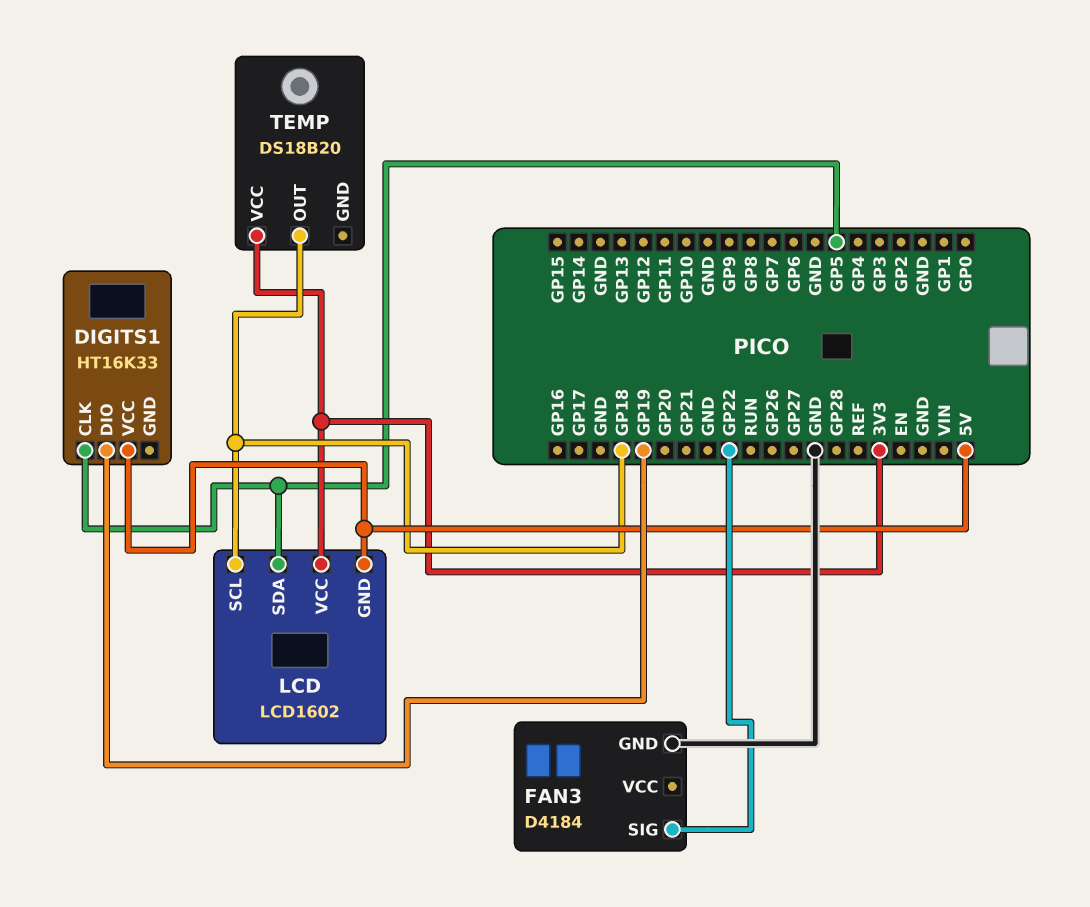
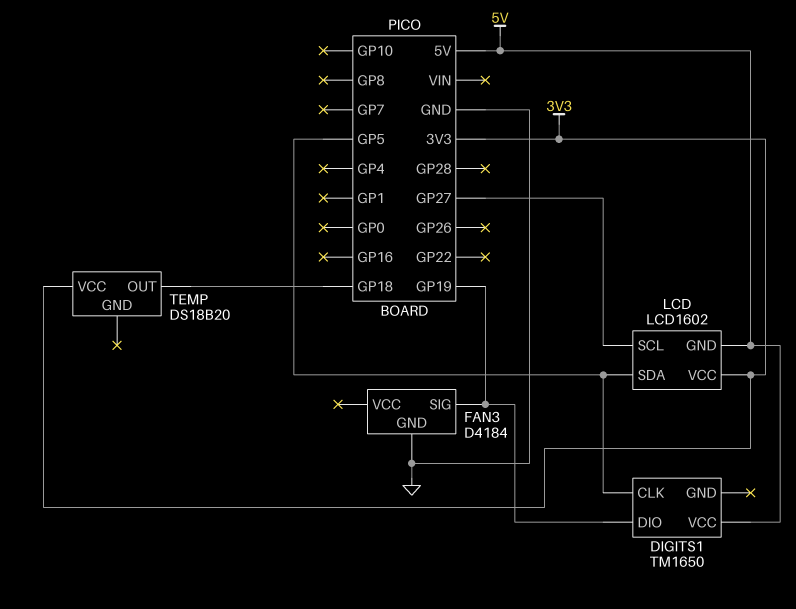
DIGITS1: HT16K33 -> TM1650
FAN3 pin SIG: GP22 -> GP19
LCD pin SCL: GP18 -> GP27

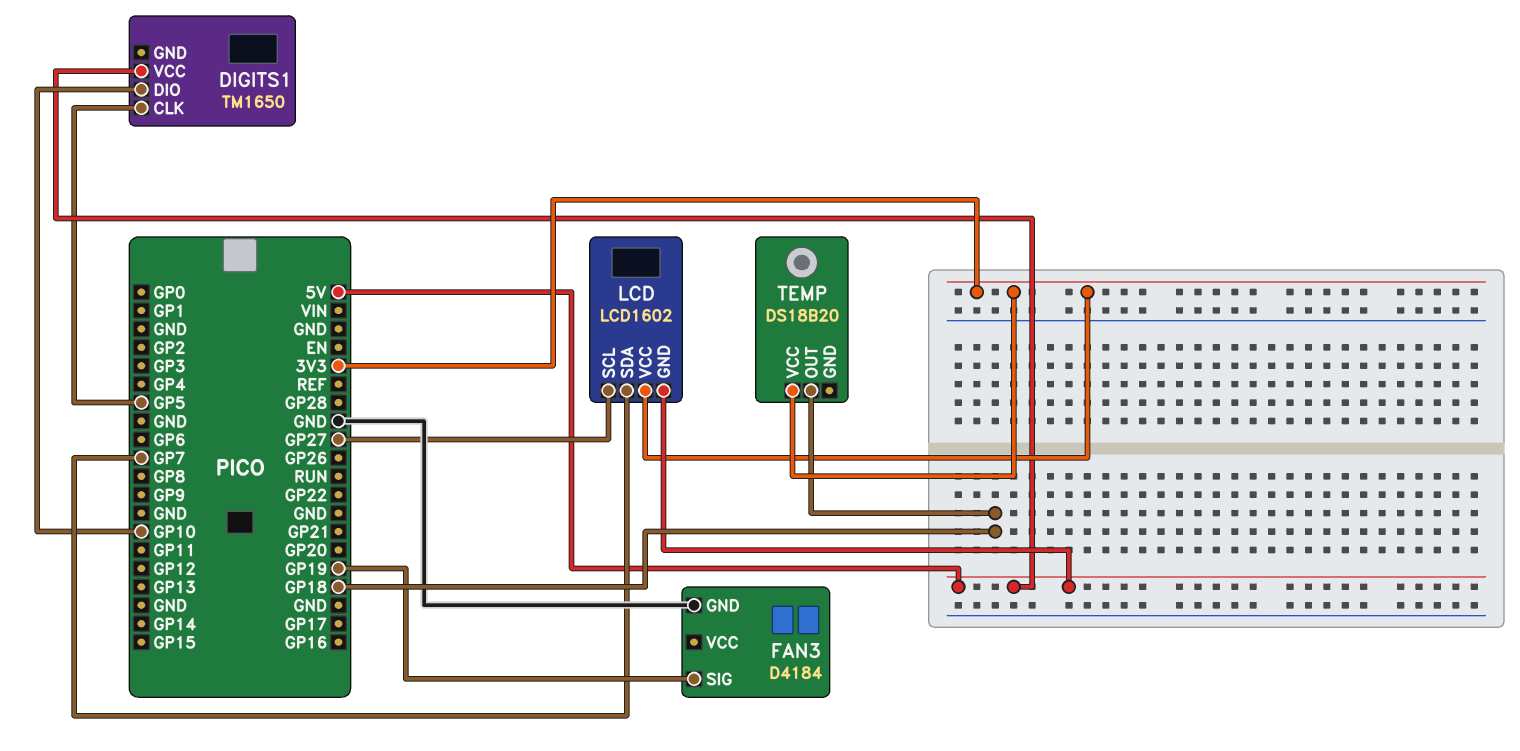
DIGITS1 pin DIO: GP19 -> GP10
LCD pin SDA: GP5 -> GP7

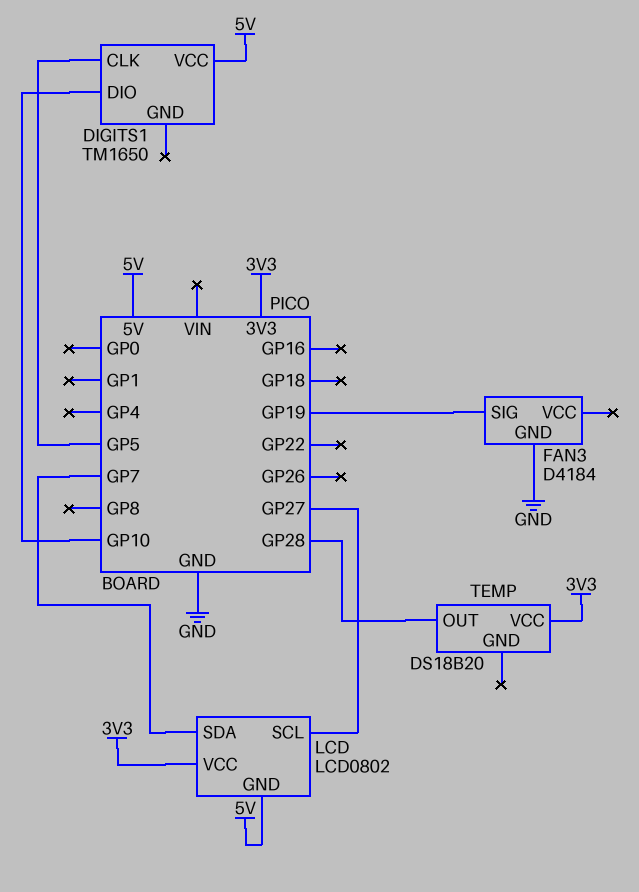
LCD: LCD1602 -> LCD0802
TEMP pin OUT: GP18 -> GP28

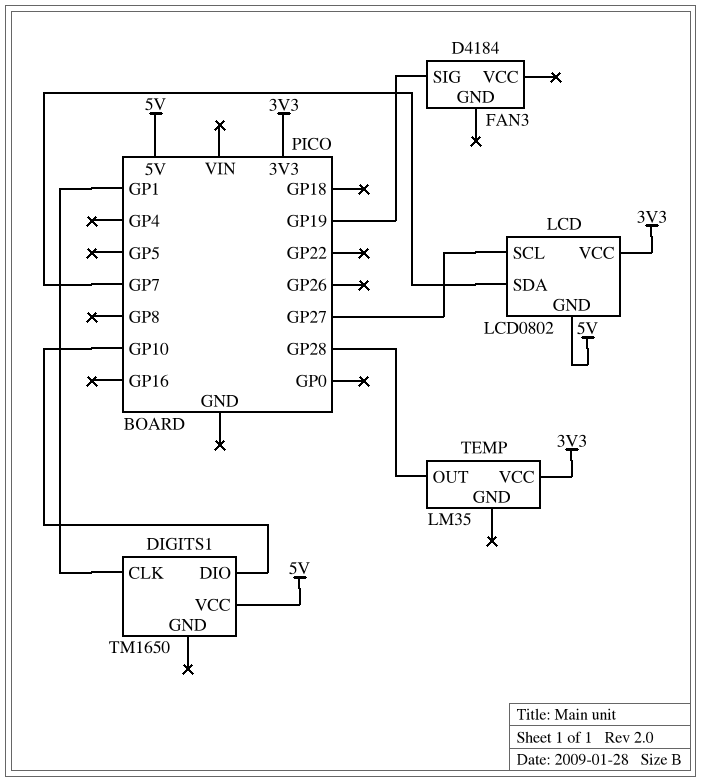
DIGITS1 pin CLK: GP5 -> GP1
FAN3 pin GND: GND -> none
TEMP: DS18B20 -> LM35

